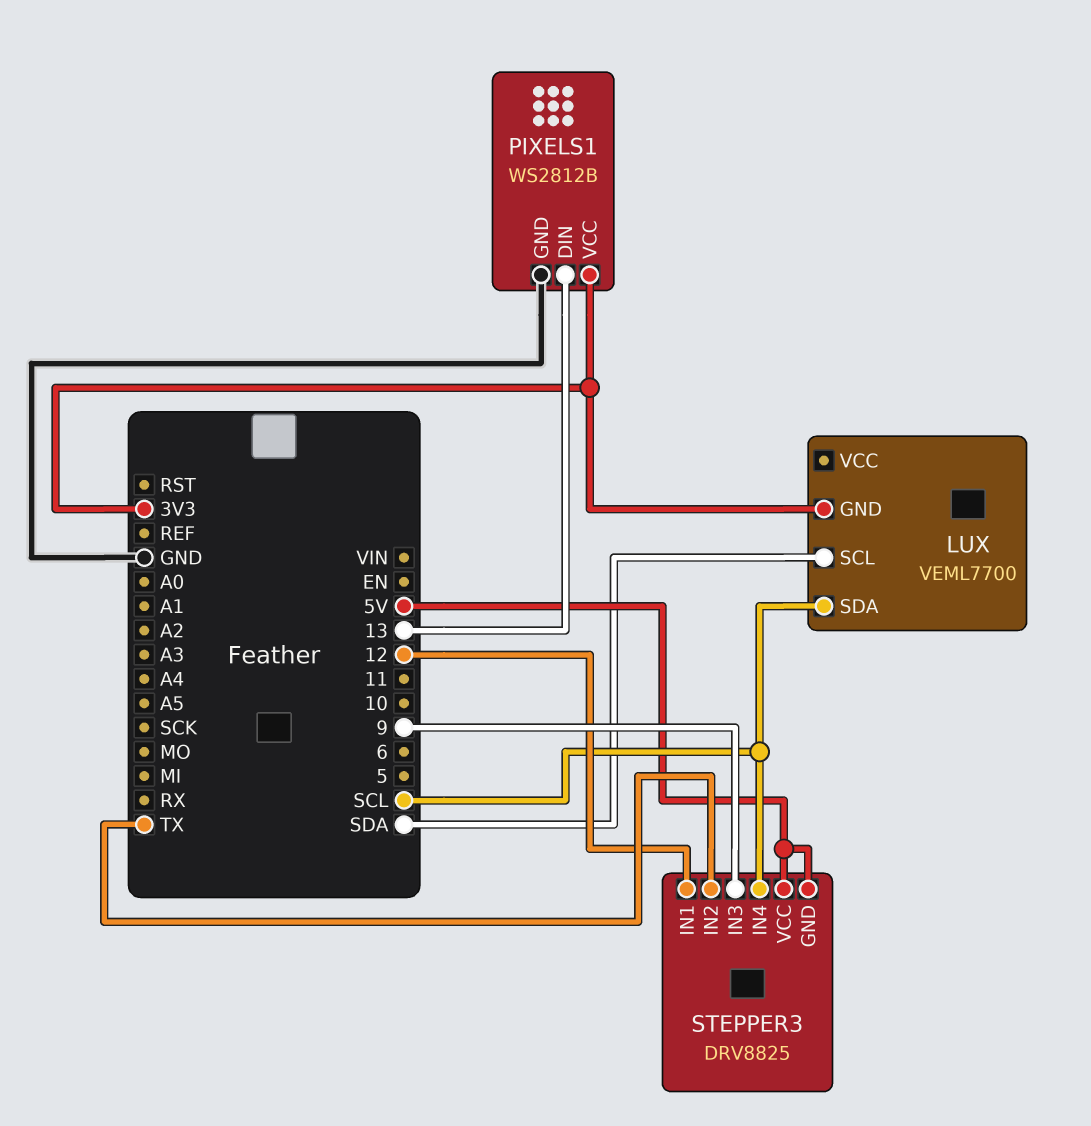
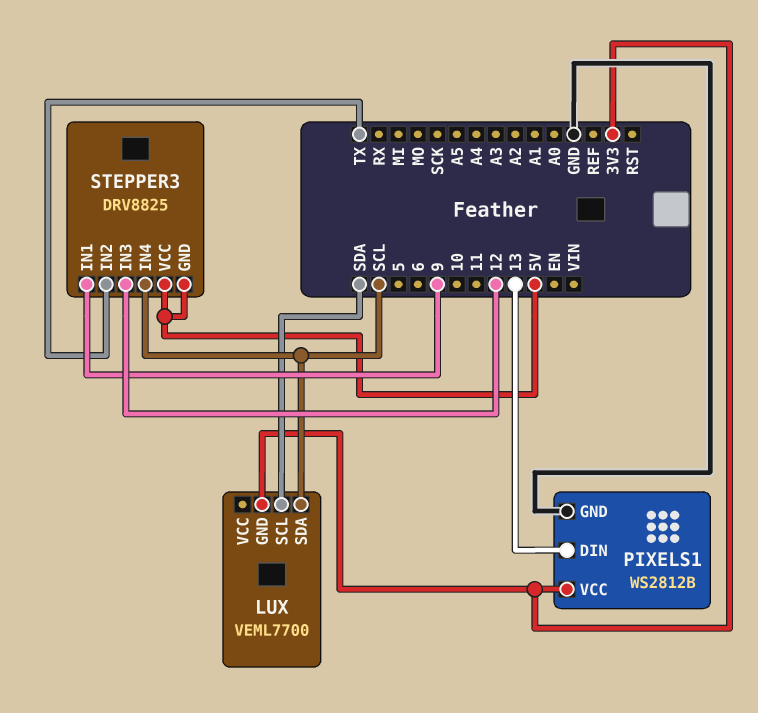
STEPPER3 pin IN1: 12 -> 9
STEPPER3 pin IN3: 9 -> 12

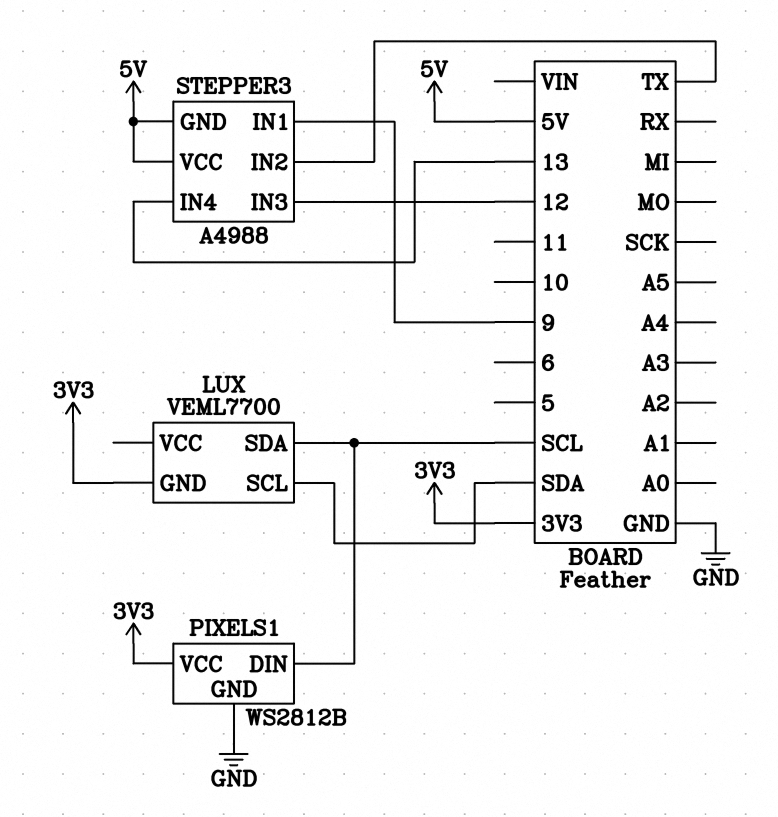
PIXELS1 pin DIN: 13 -> SCL
STEPPER3: DRV8825 -> A4988
STEPPER3 pin IN4: SCL -> 13

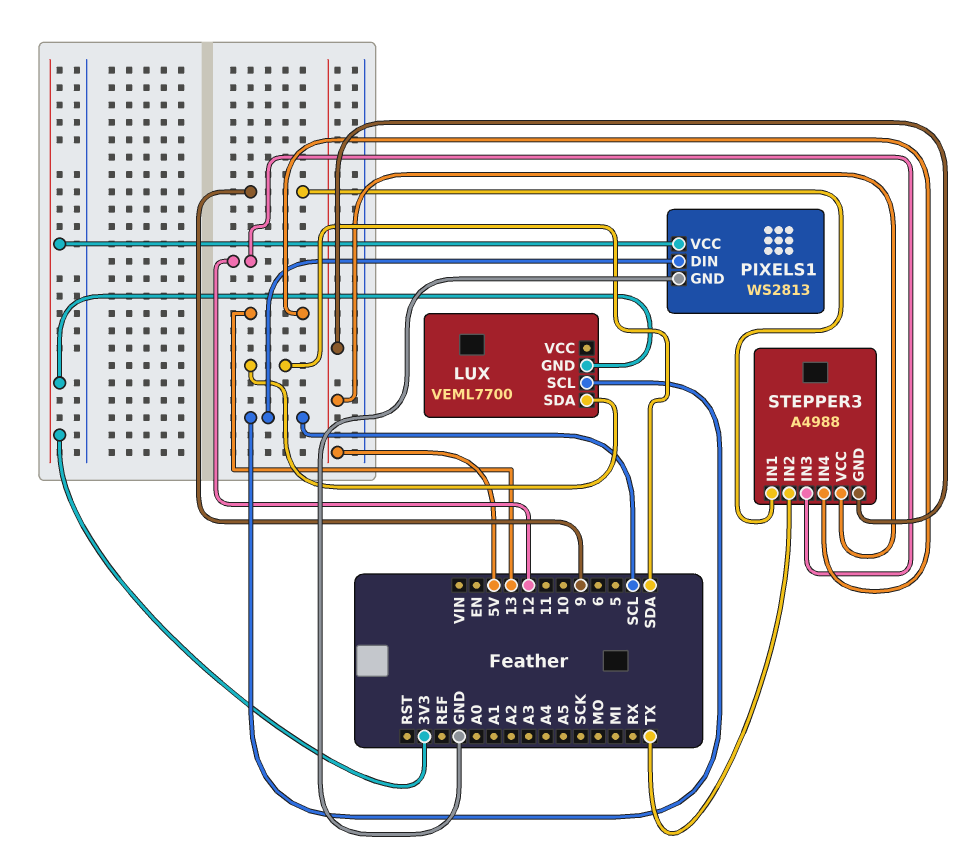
LUX pin SCL: SDA -> SCL
LUX pin SDA: SCL -> SDA
PIXELS1: WS2812B -> WS2813

